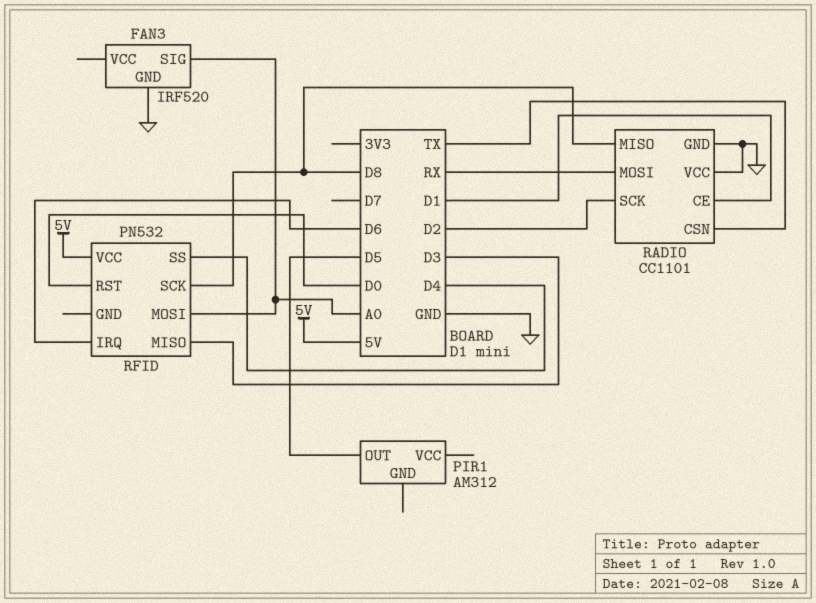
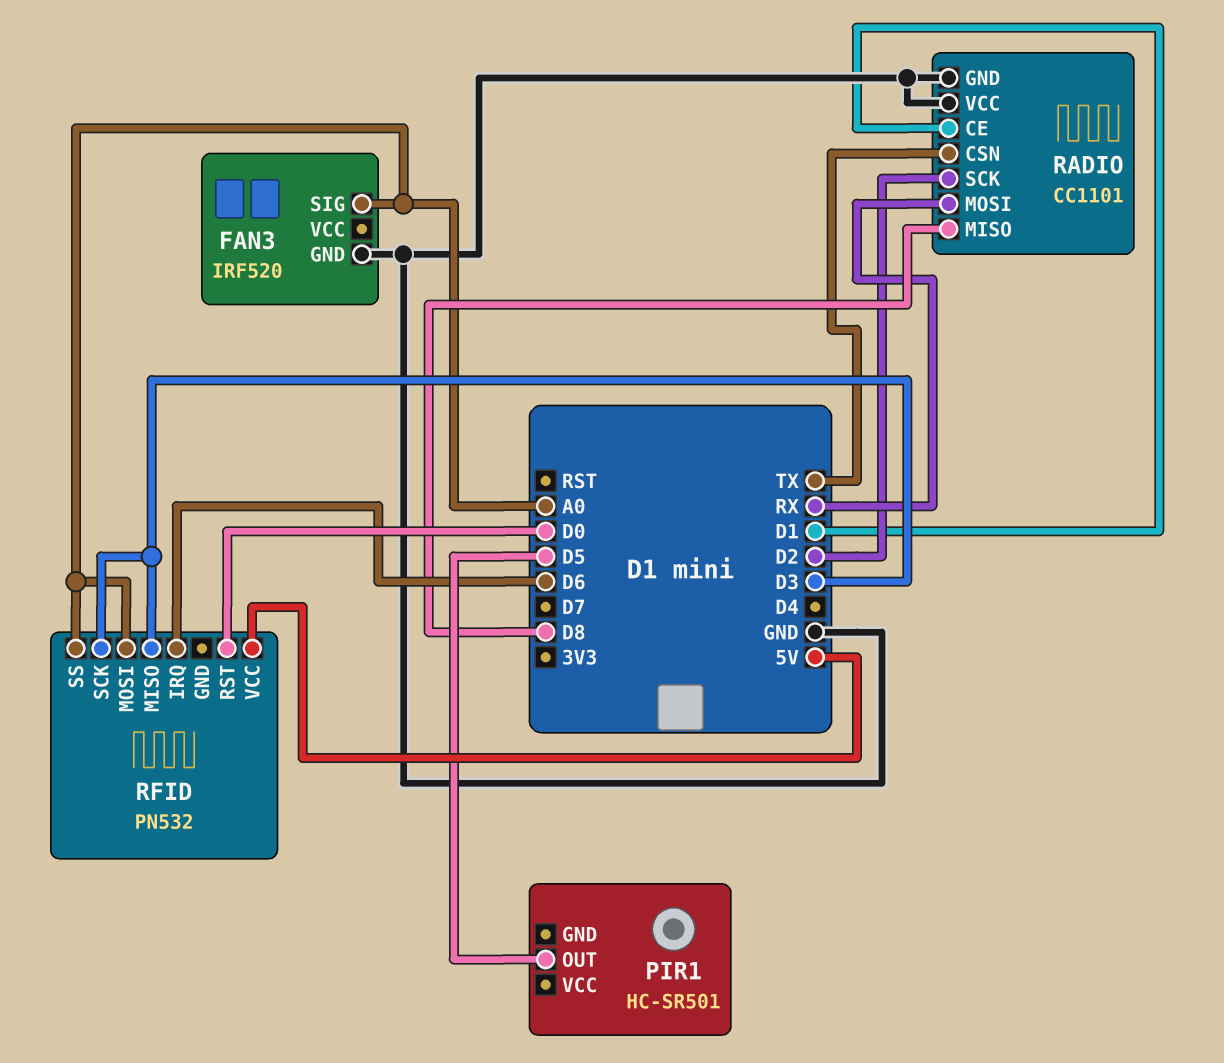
PIR1: AM312 -> HC-SR501
RFID pin SCK: D8 -> D3
RFID pin SS: D4 -> A0

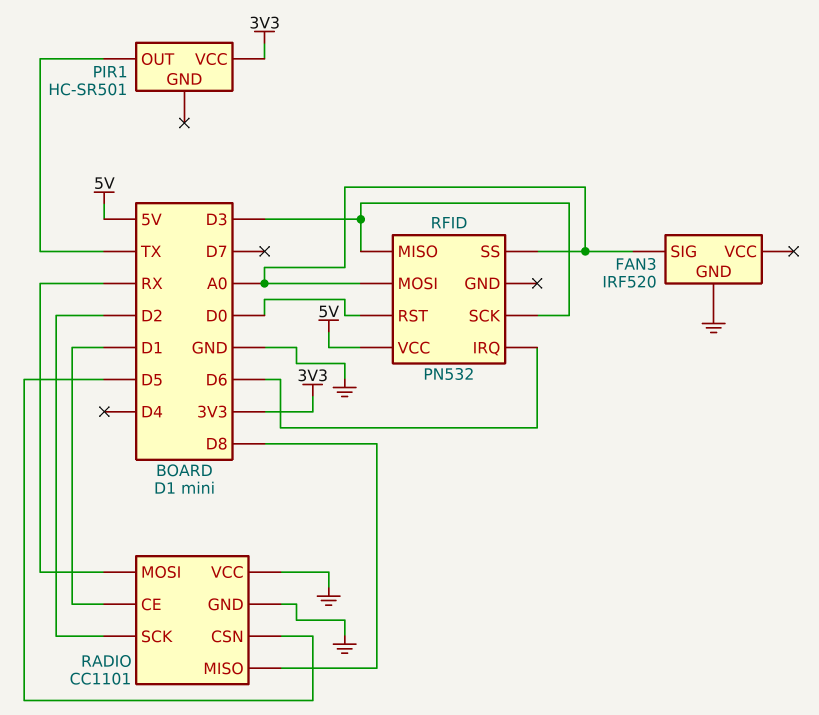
PIR1 pin OUT: D5 -> TX
PIR1 pin VCC: none -> 3V3
RADIO pin CSN: TX -> D5

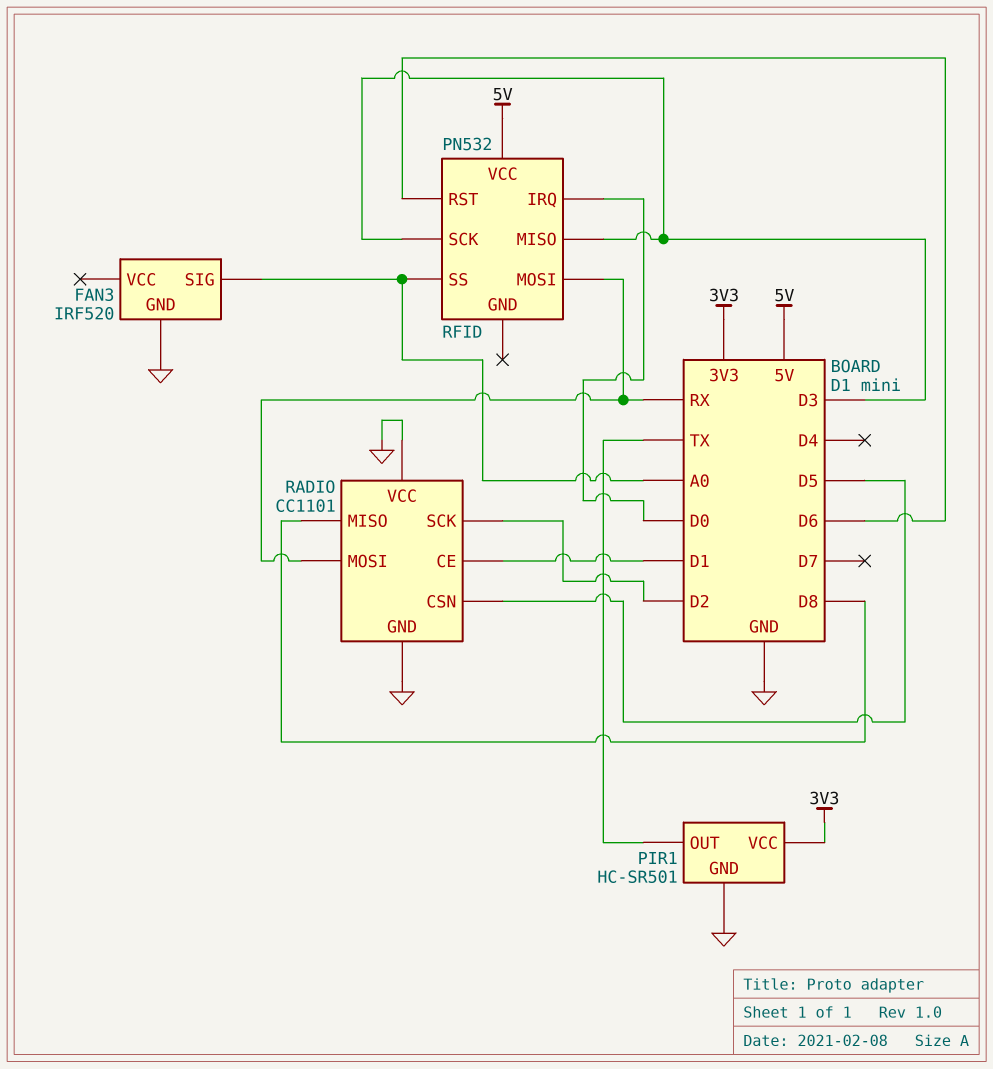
PIR1 pin GND: none -> GND
RFID pin IRQ: D6 -> D0
RFID pin MOSI: A0 -> RX
RFID pin RST: D0 -> D6

